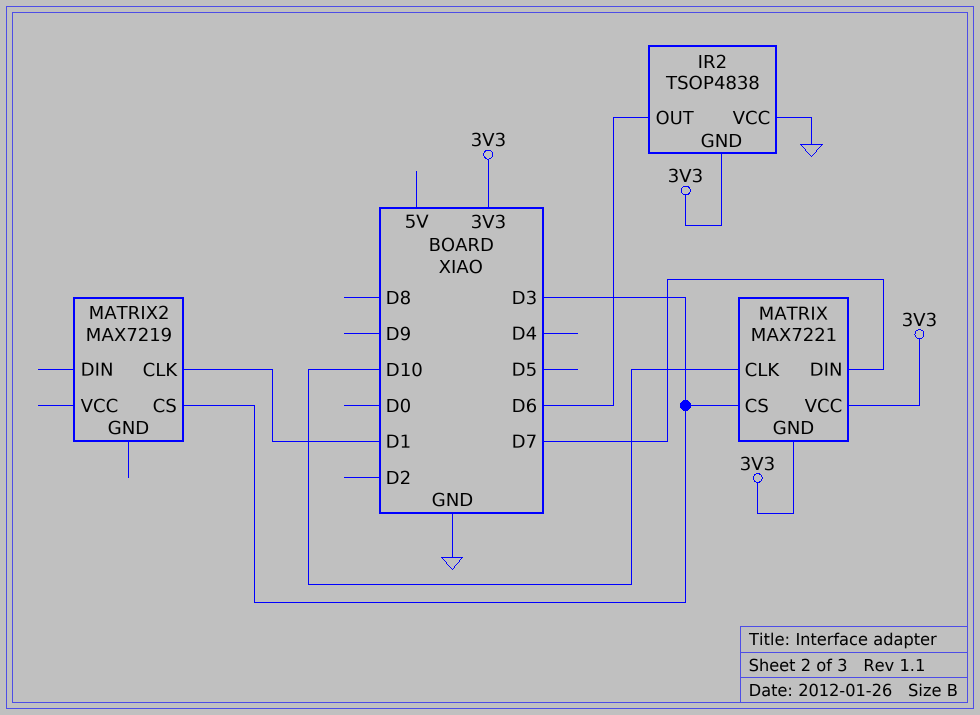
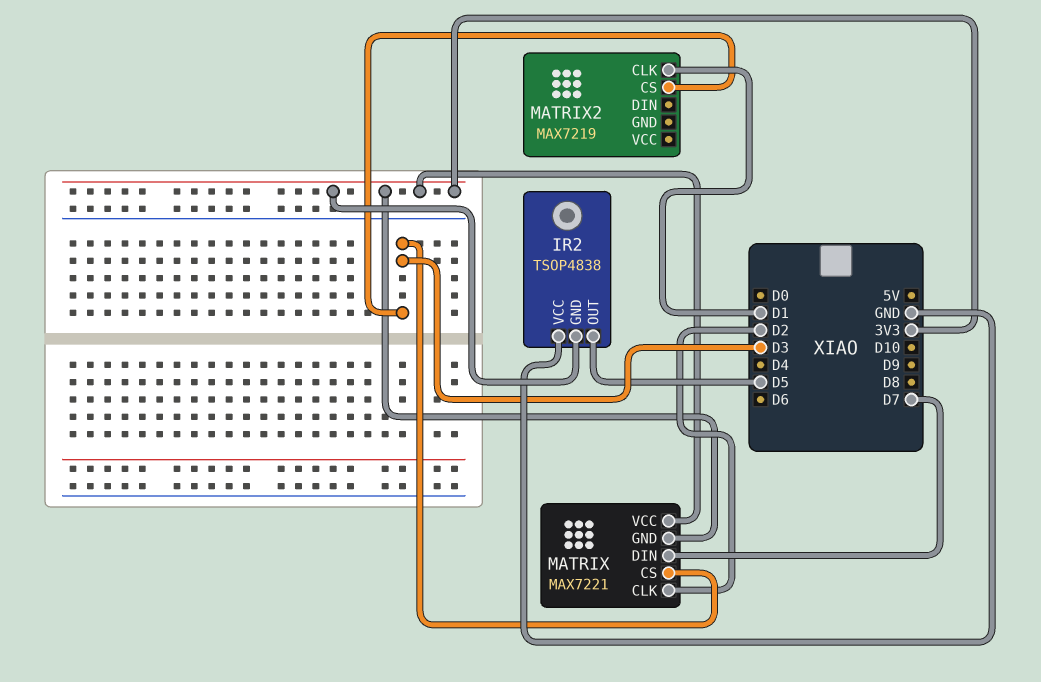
IR2 pin OUT: D6 -> D5
MATRIX pin CLK: D10 -> D2

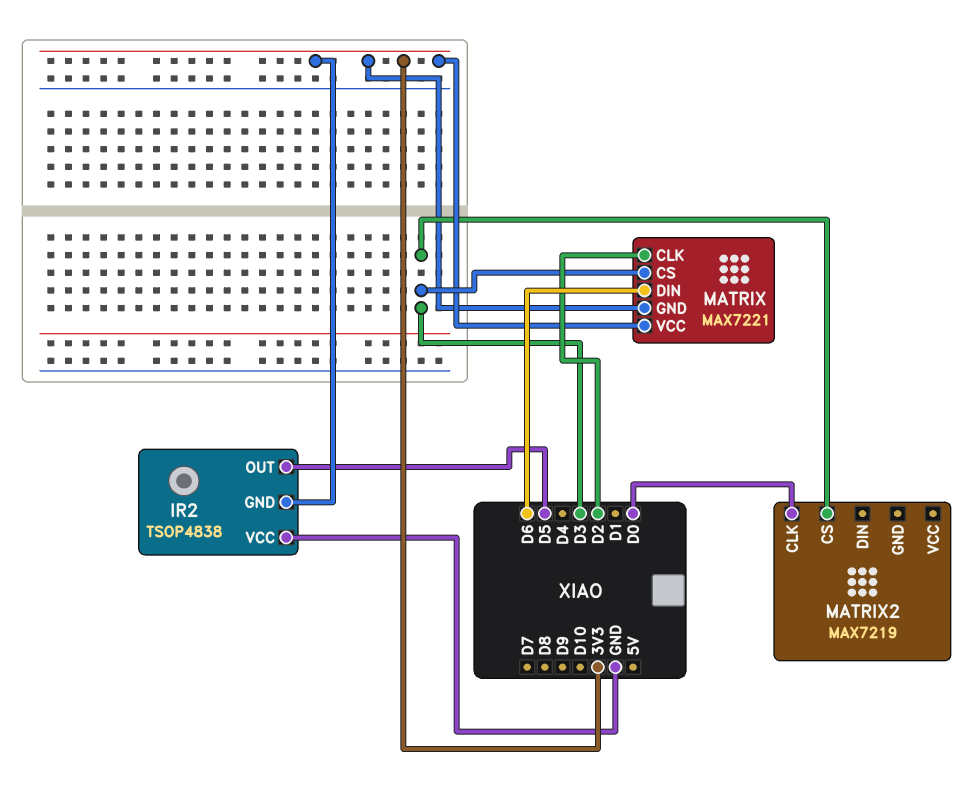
MATRIX pin DIN: D7 -> D6
MATRIX2 pin CLK: D1 -> D0

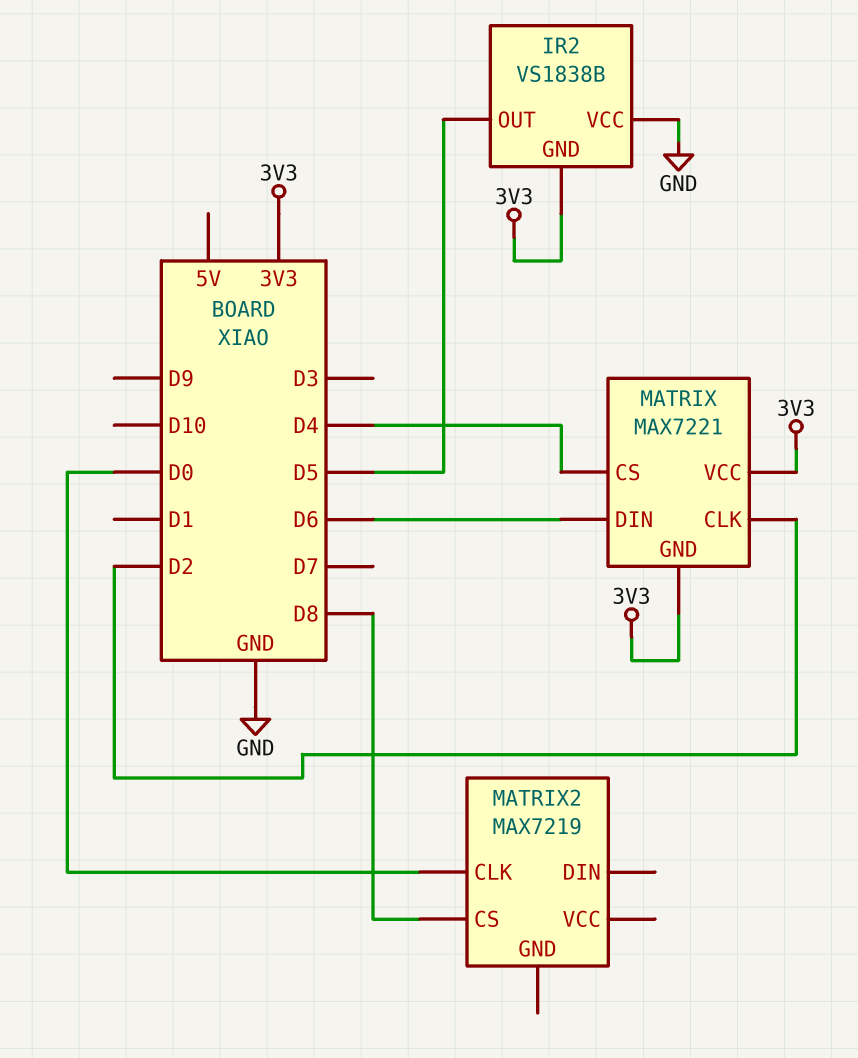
IR2: TSOP4838 -> VS1838B
MATRIX pin CS: D3 -> D4
MATRIX2 pin CS: D3 -> D8

